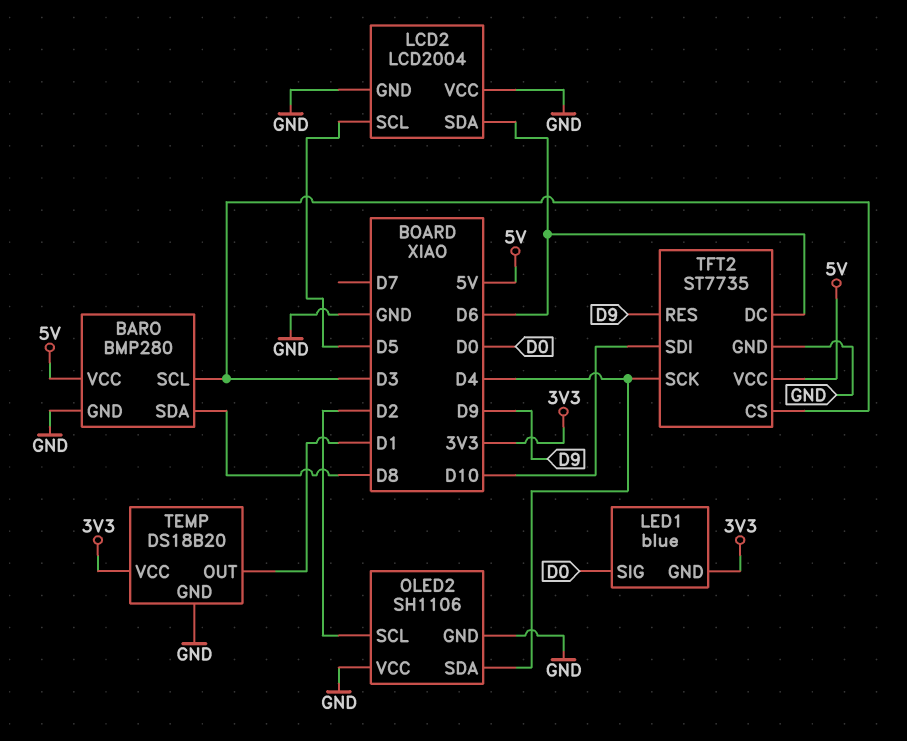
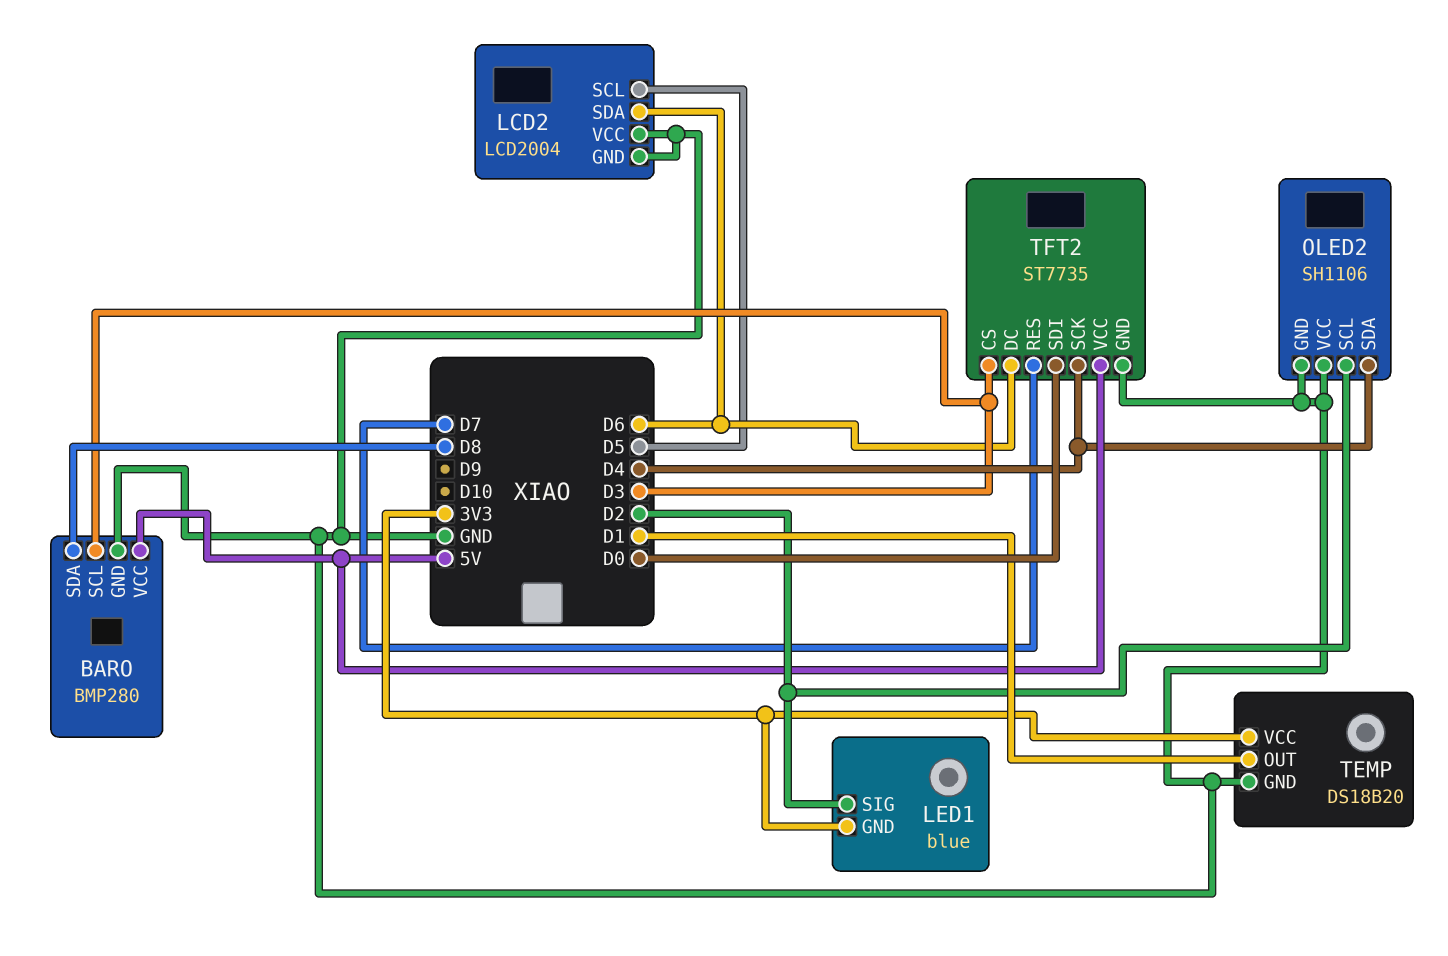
LED1 pin SIG: D0 -> D2
TFT2 pin RES: D9 -> D7
TFT2 pin SDI: D10 -> D0

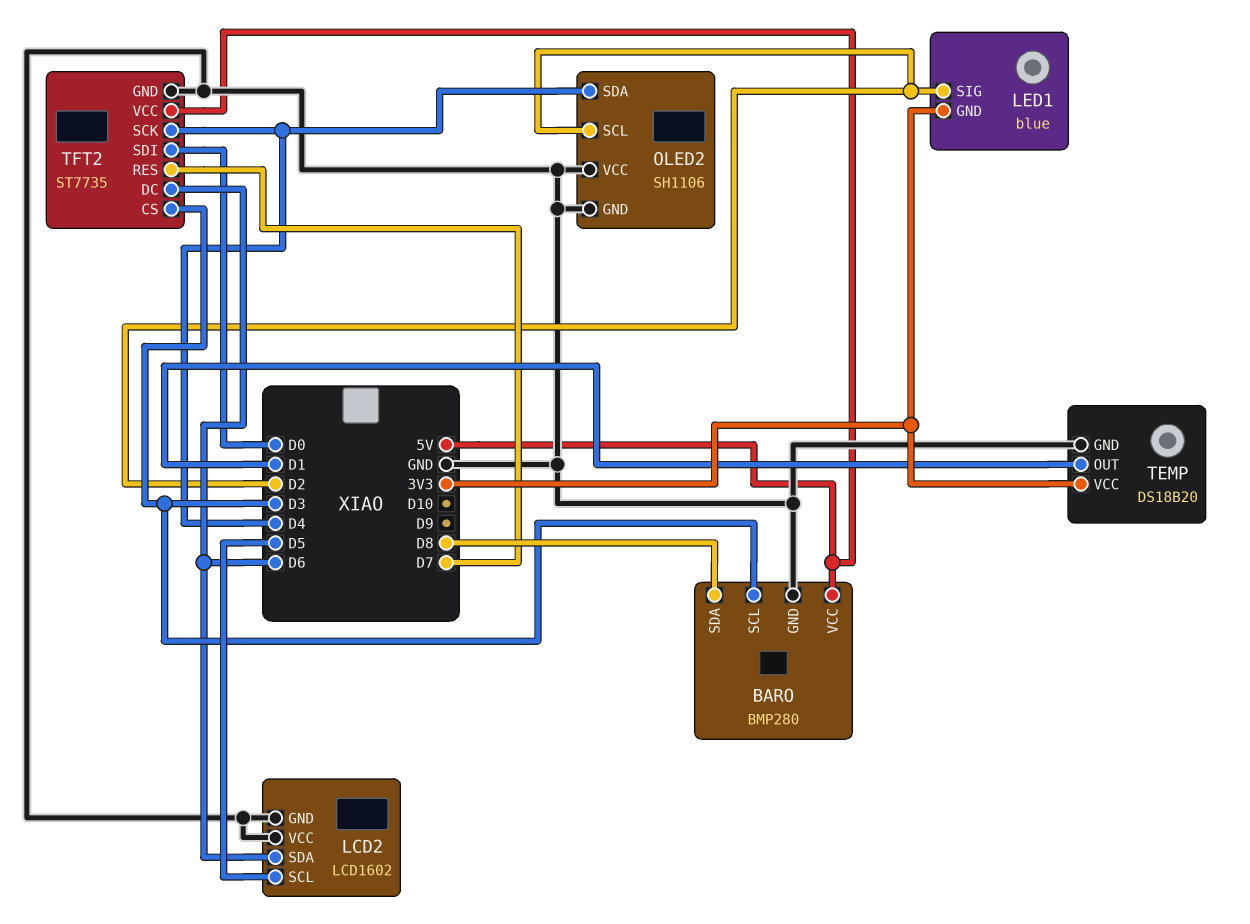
LCD2: LCD2004 -> LCD1602

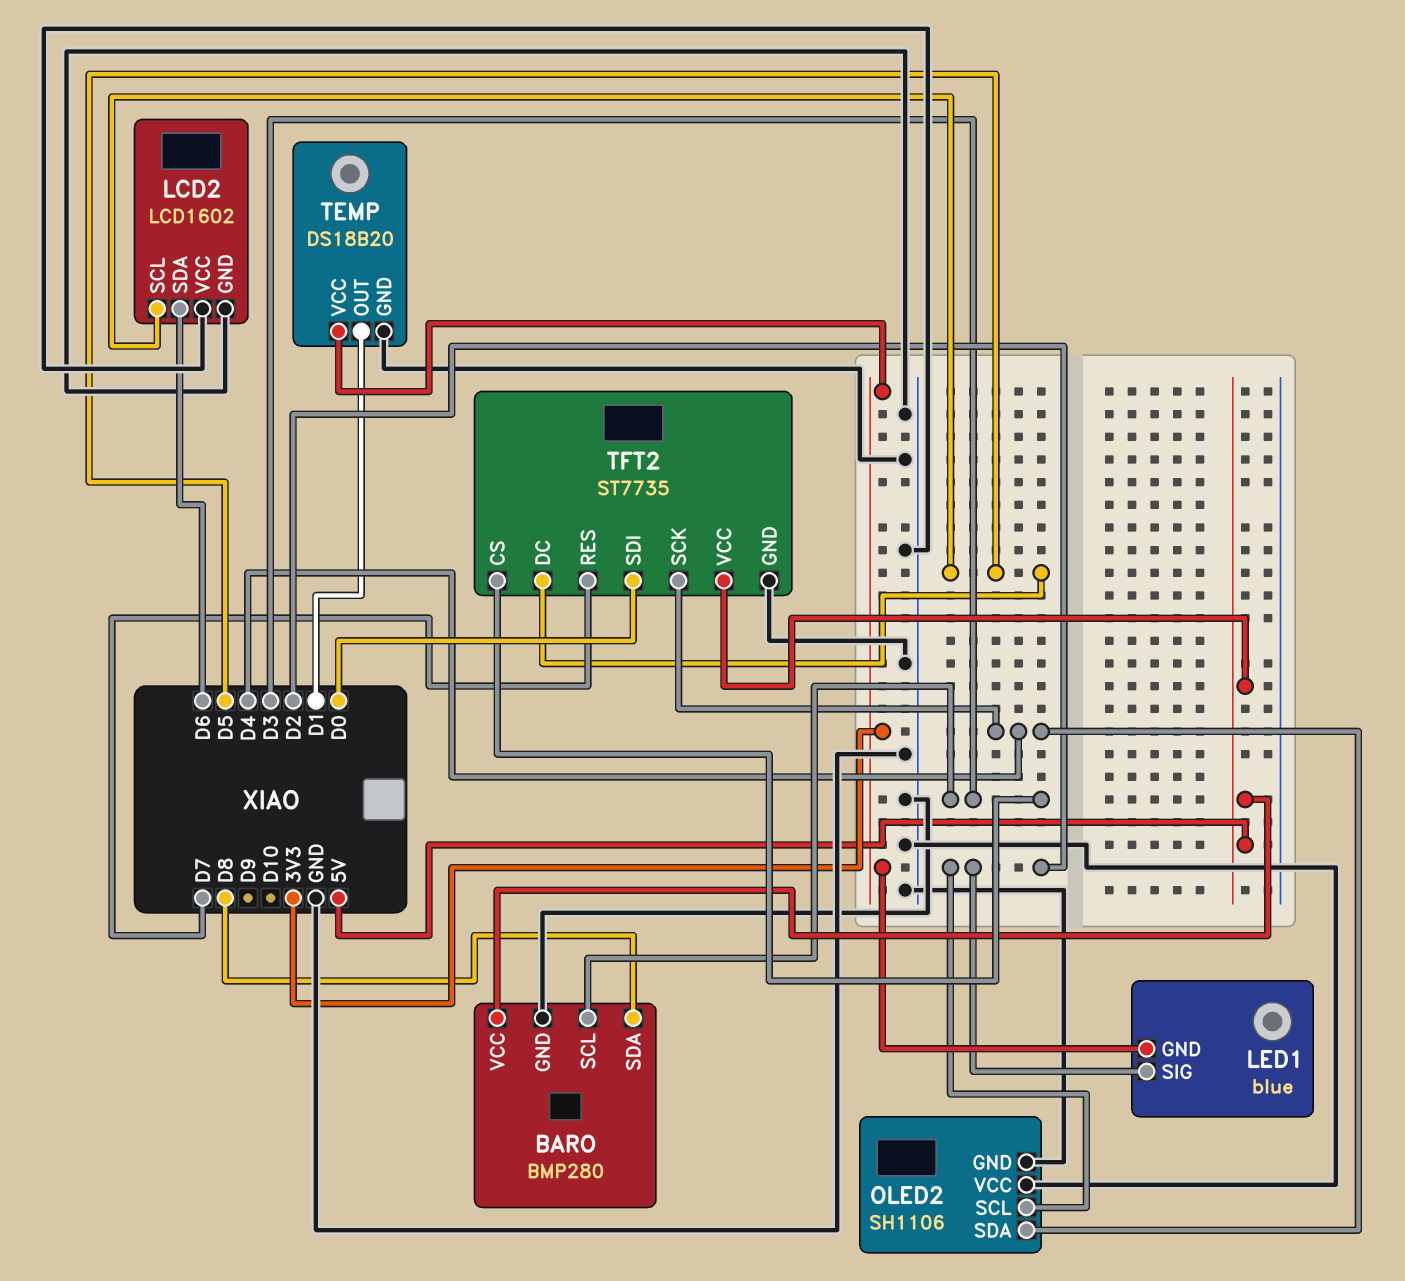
TFT2 pin DC: D6 -> D5

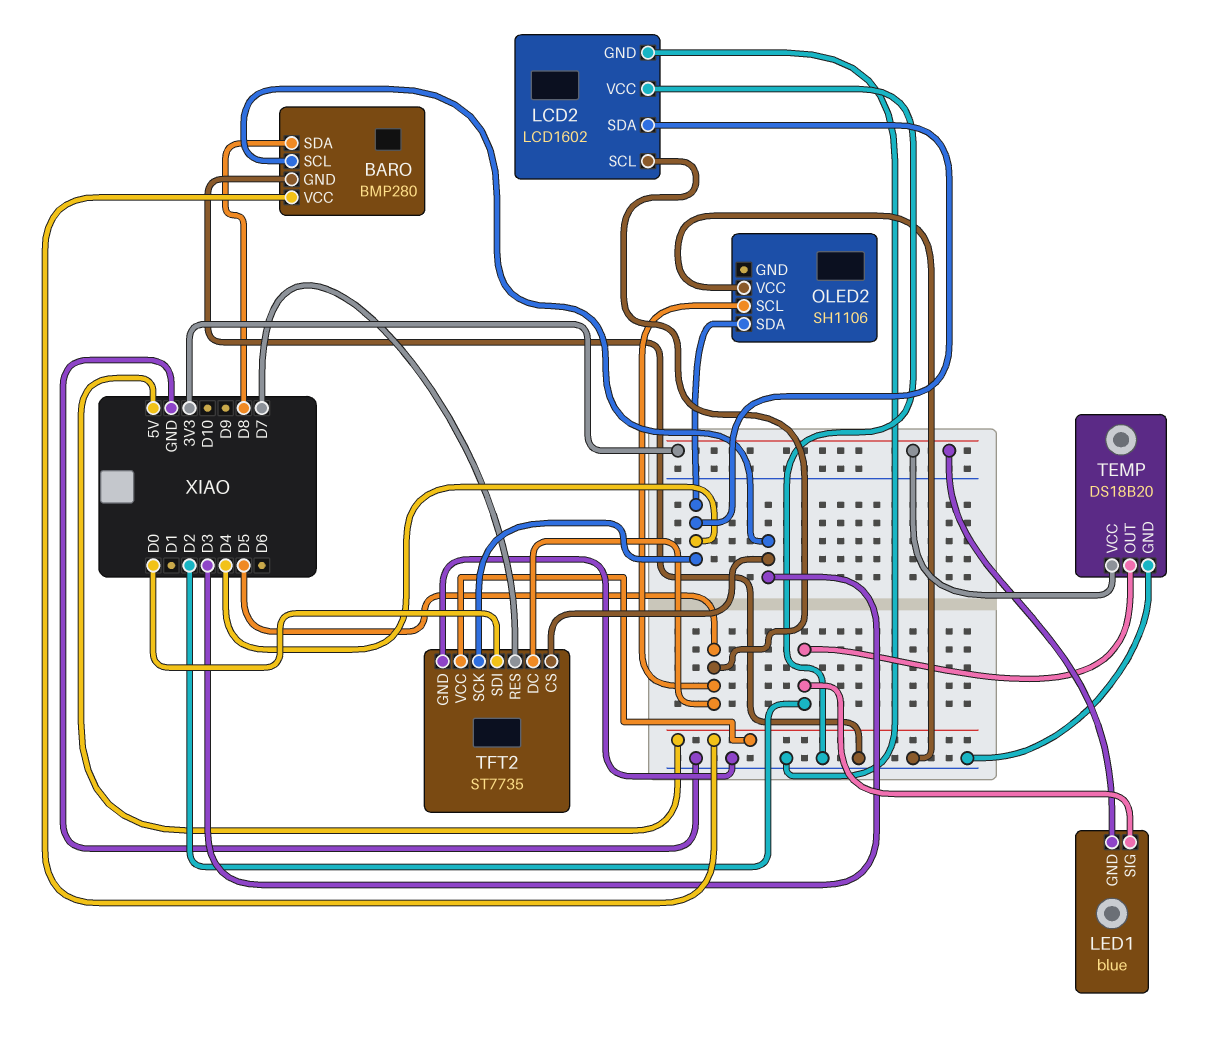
LCD2 pin SDA: D6 -> D4
OLED2 pin GND: GND -> none
OLED2 pin SCL: D2 -> D5
TEMP pin OUT: D1 -> D2

